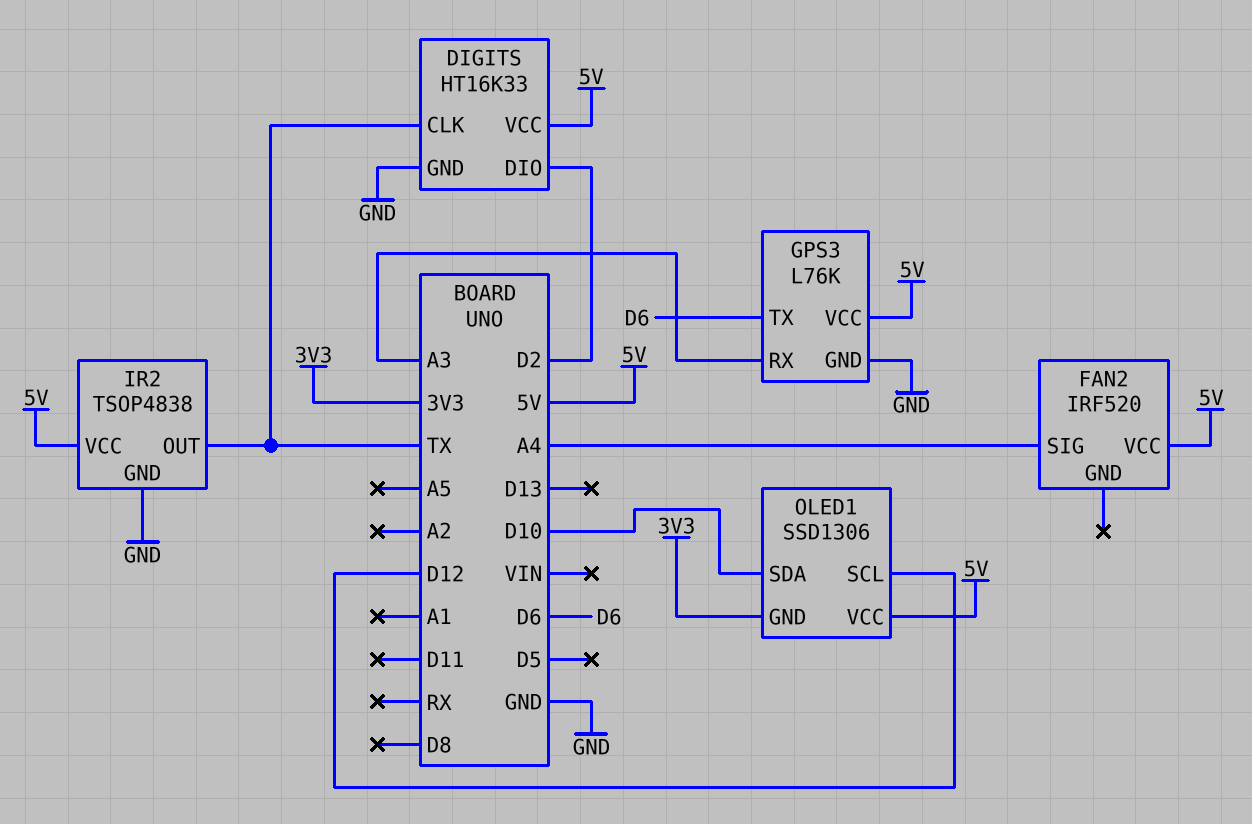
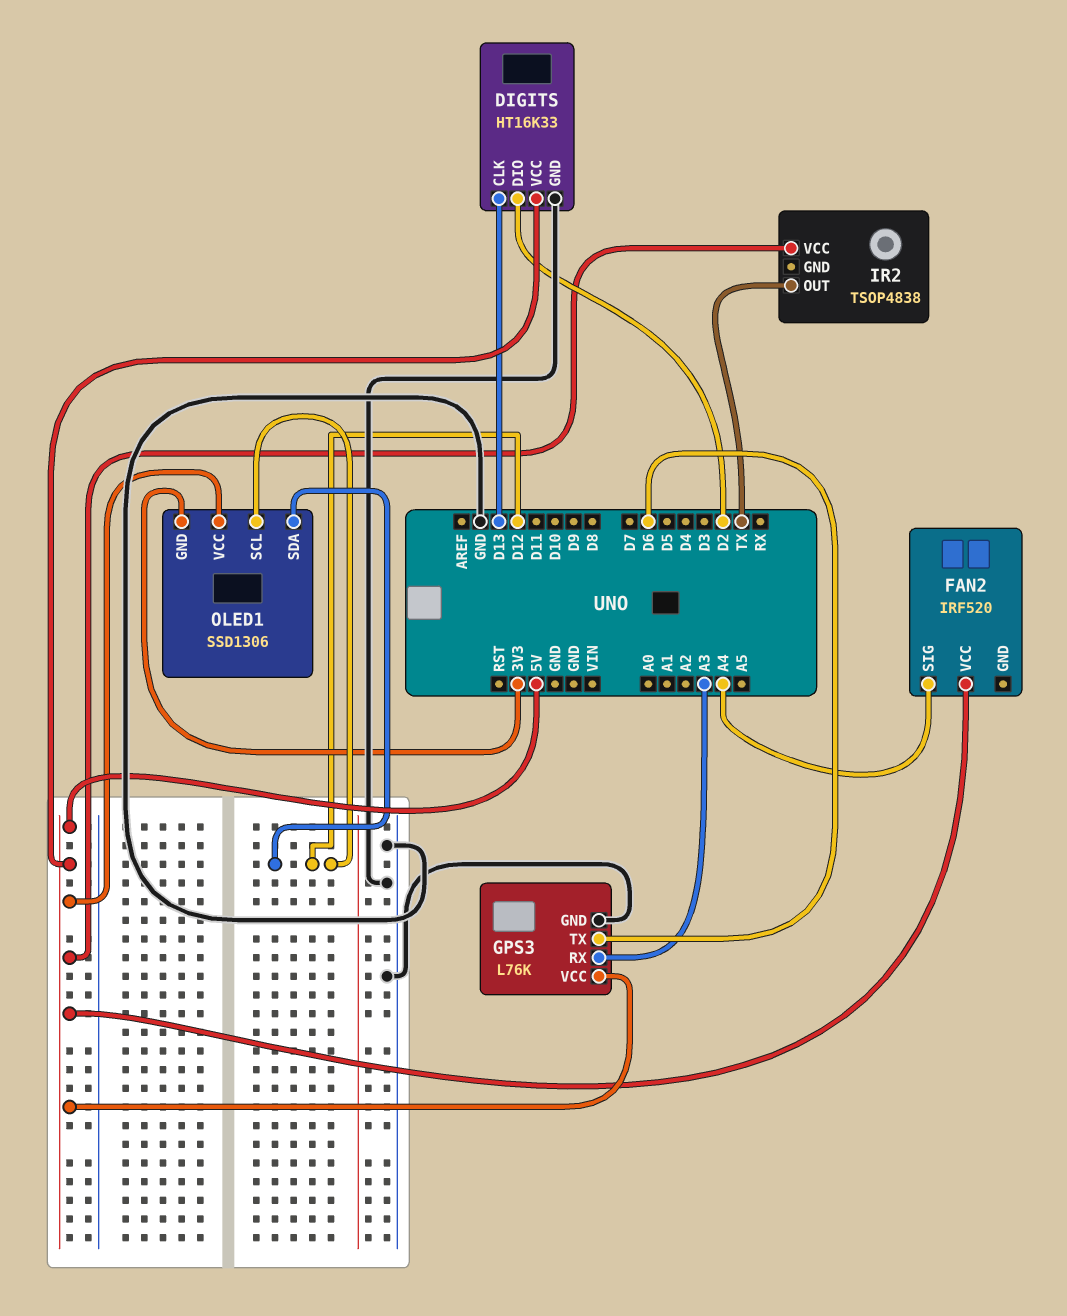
DIGITS pin CLK: TX -> D13
IR2 pin GND: GND -> none
OLED1 pin SDA: D10 -> D12

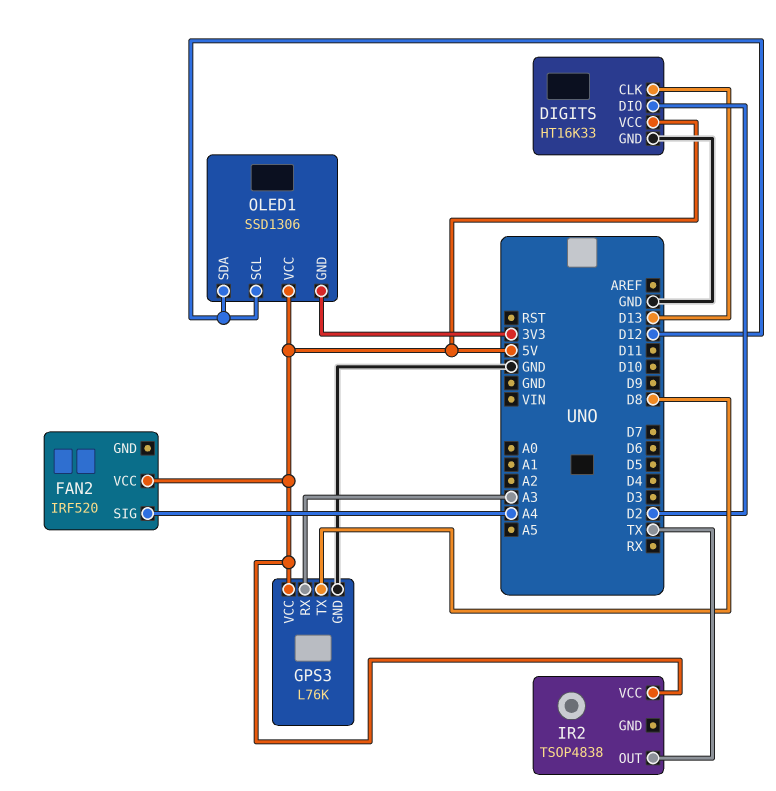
GPS3 pin TX: D6 -> D8

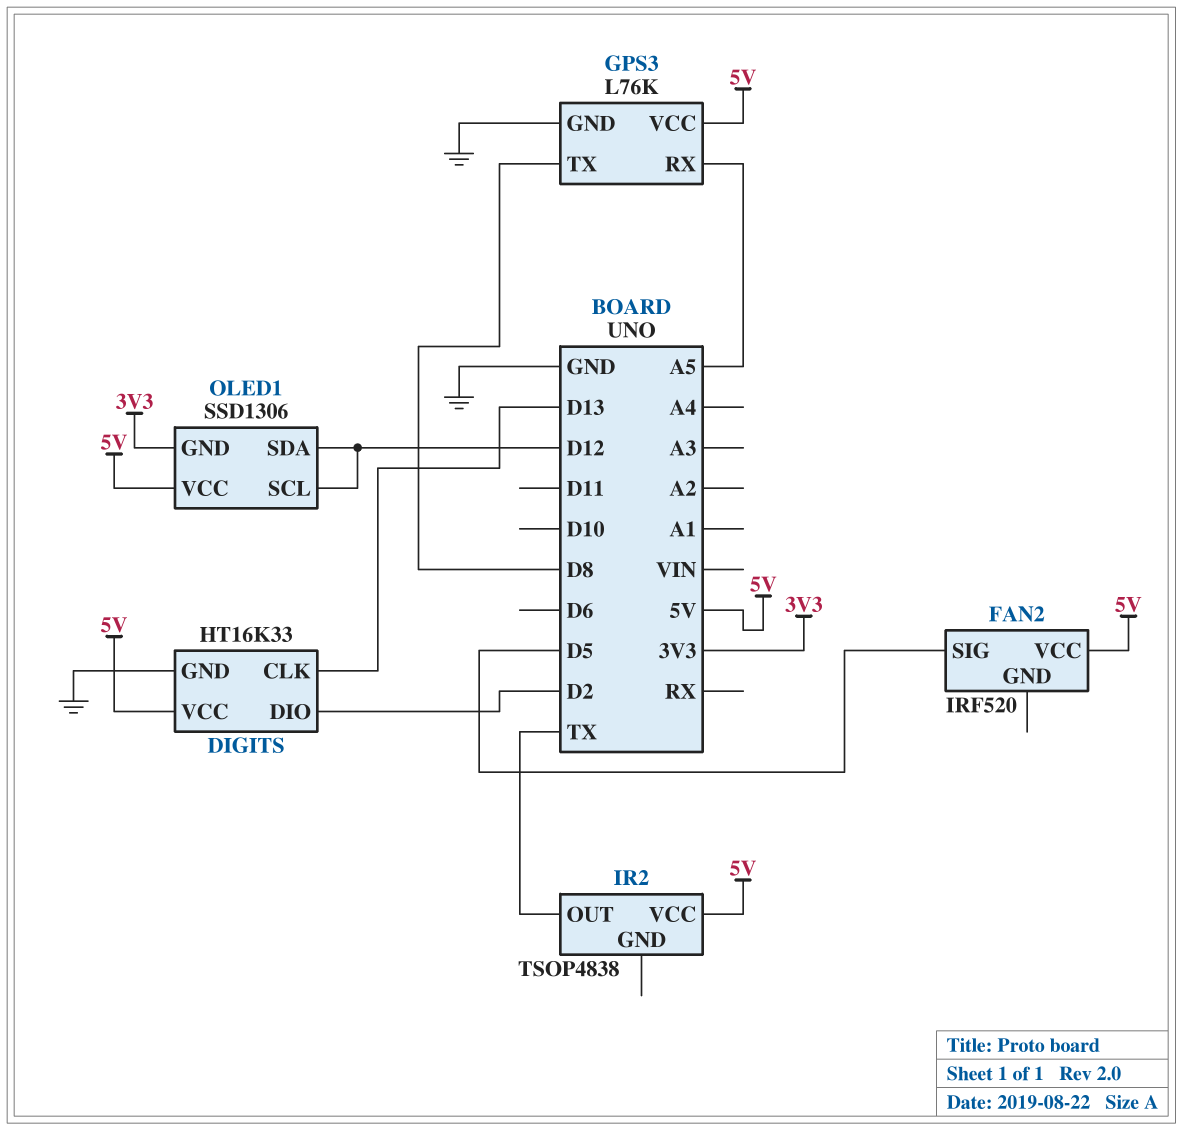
FAN2 pin SIG: A4 -> D5
GPS3 pin RX: A3 -> A5

